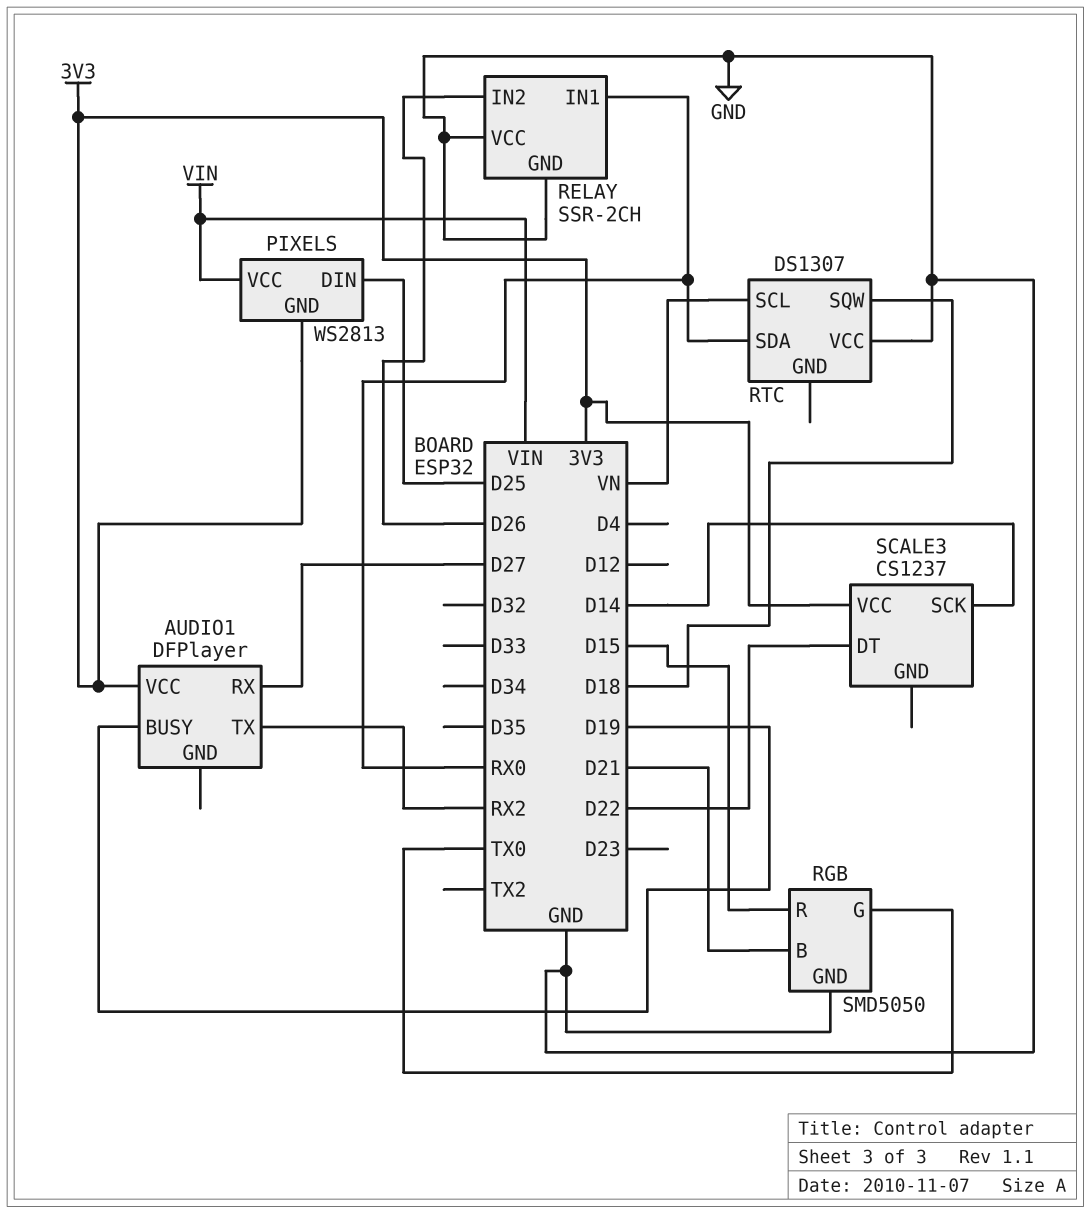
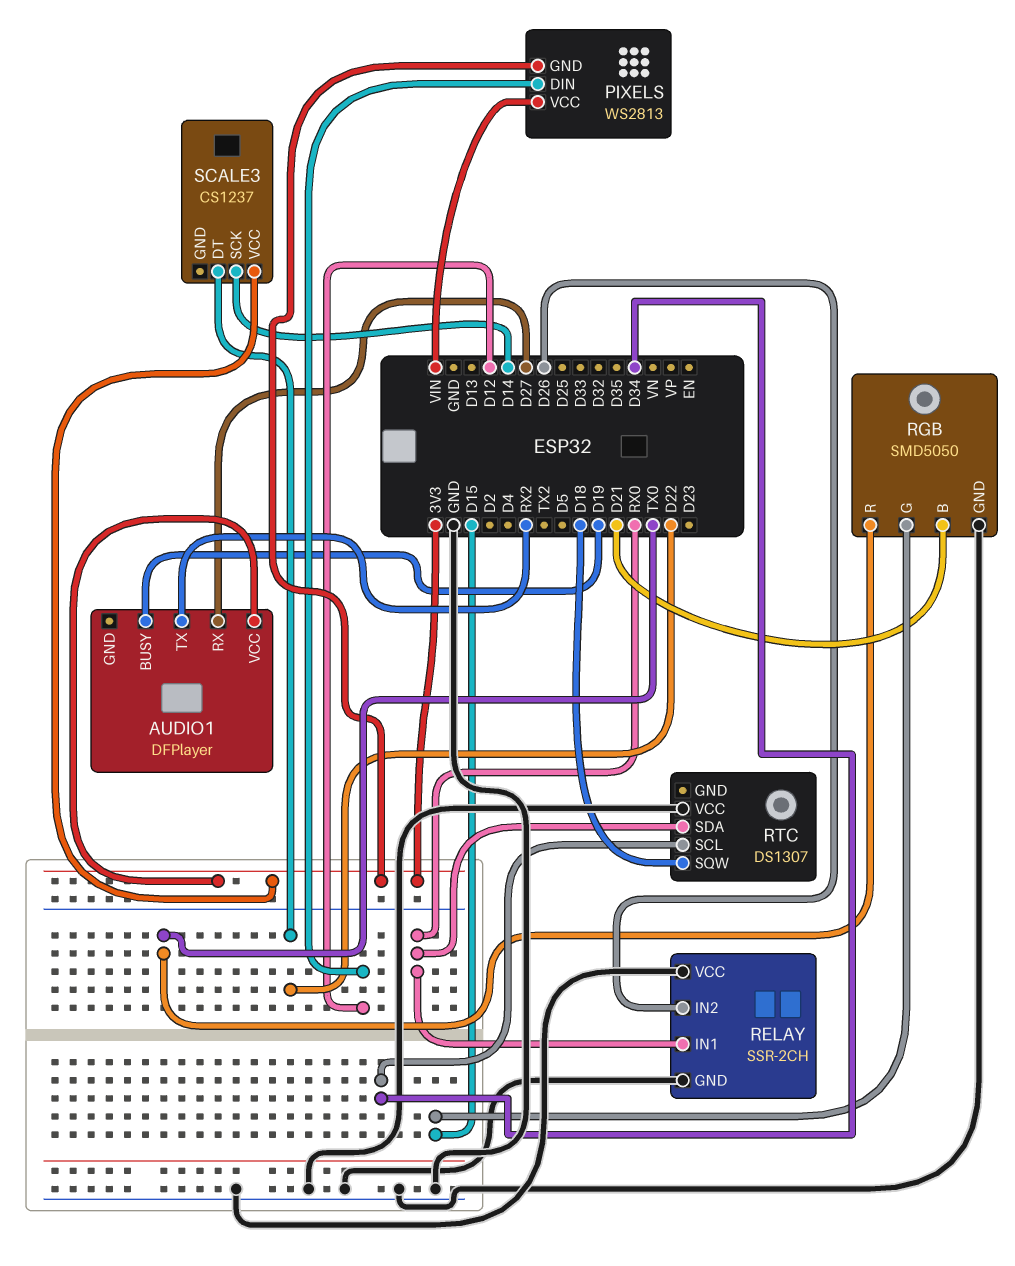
PIXELS pin DIN: D25 -> D12
RGB pin G: TX0 -> D15
RGB pin R: D15 -> TX0
RTC pin SCL: VN -> D34

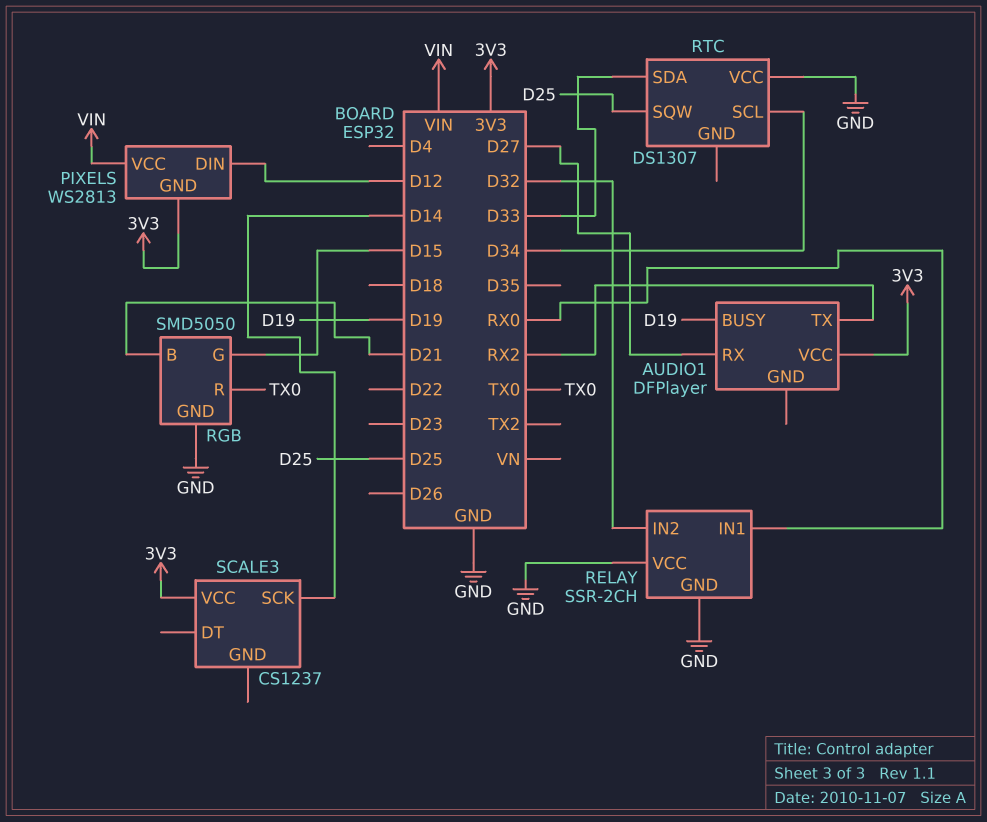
RELAY pin IN2: D26 -> D32
RTC pin SDA: RX0 -> D33
RTC pin SQW: D18 -> D25
SCALE3 pin DT: D22 -> none

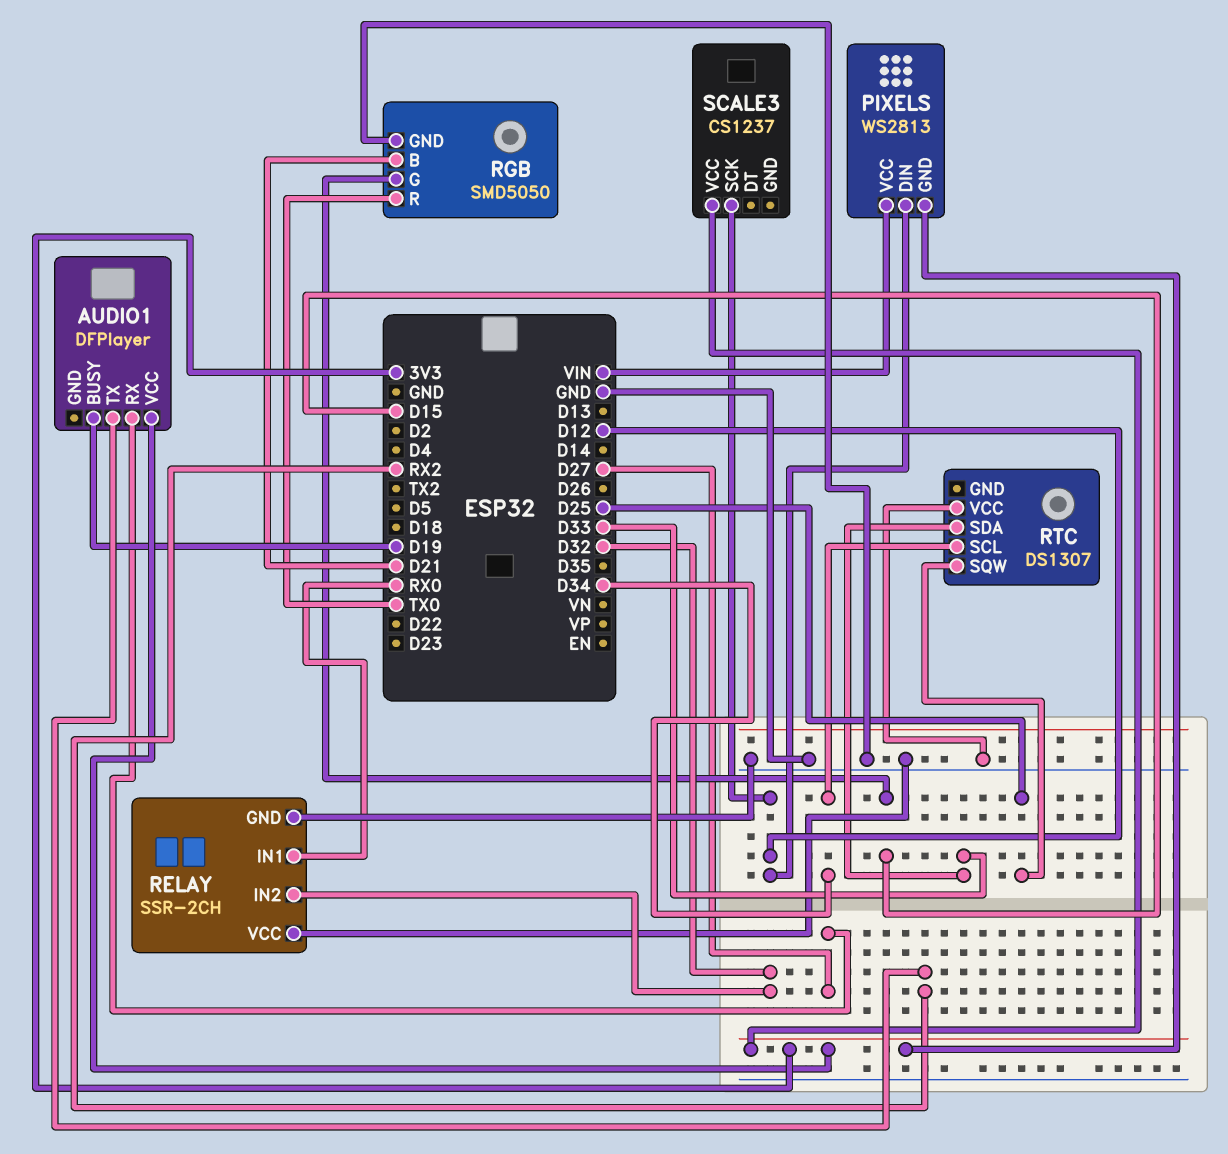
SCALE3 pin SCK: D14 -> D12

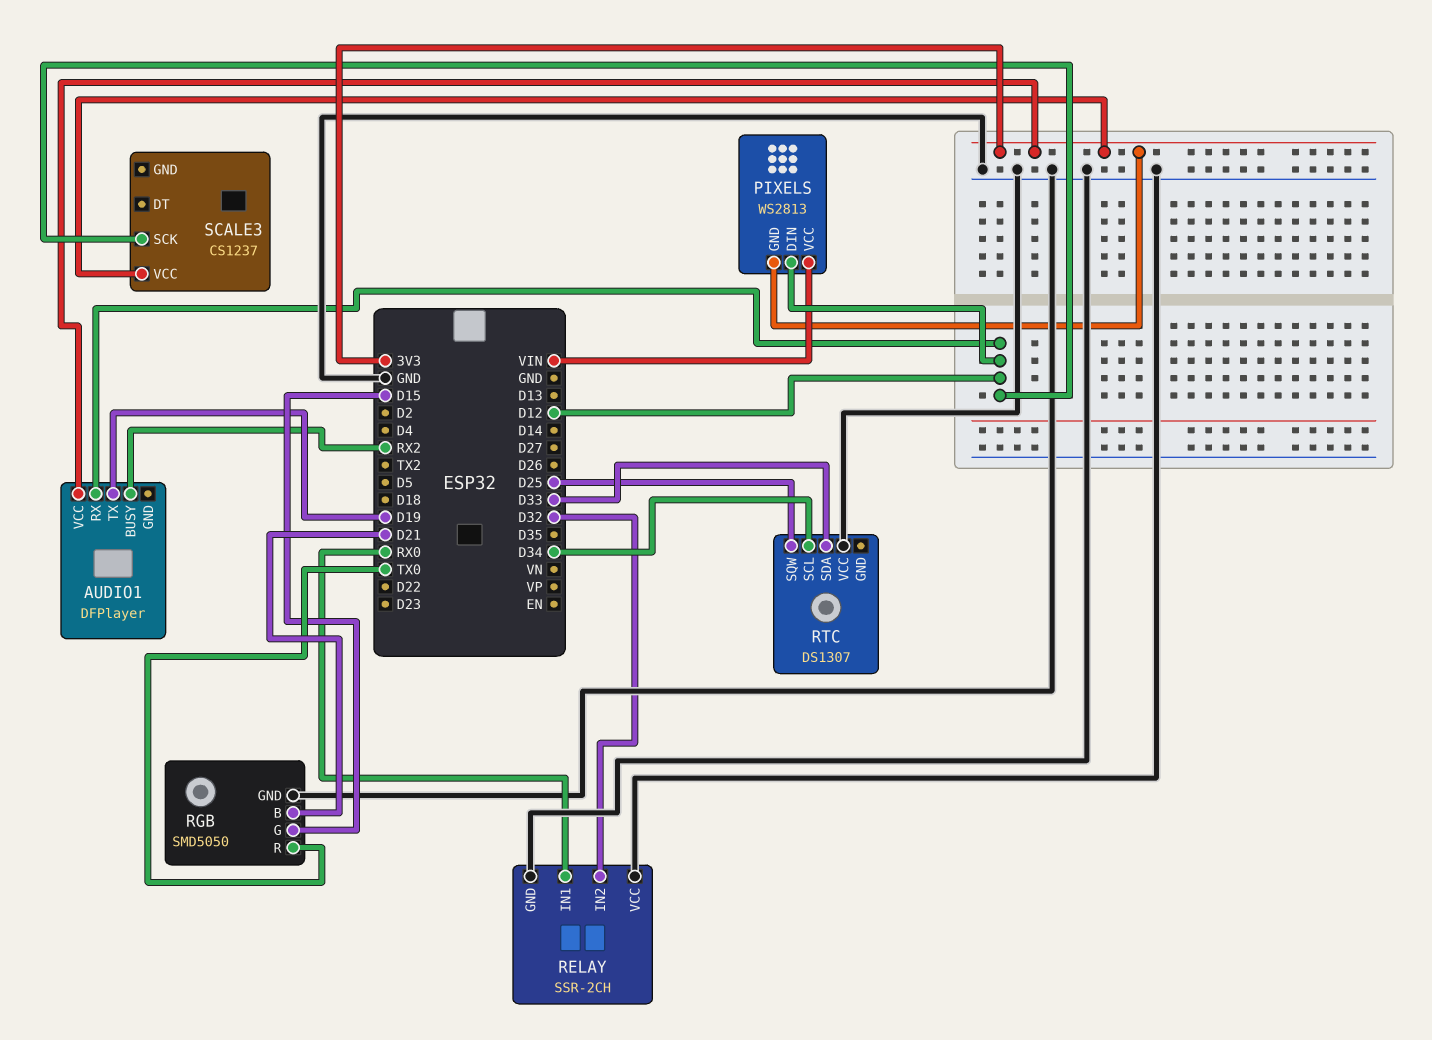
AUDIO1 pin BUSY: D19 -> RX2
AUDIO1 pin RX: D27 -> D12
AUDIO1 pin TX: RX2 -> D19

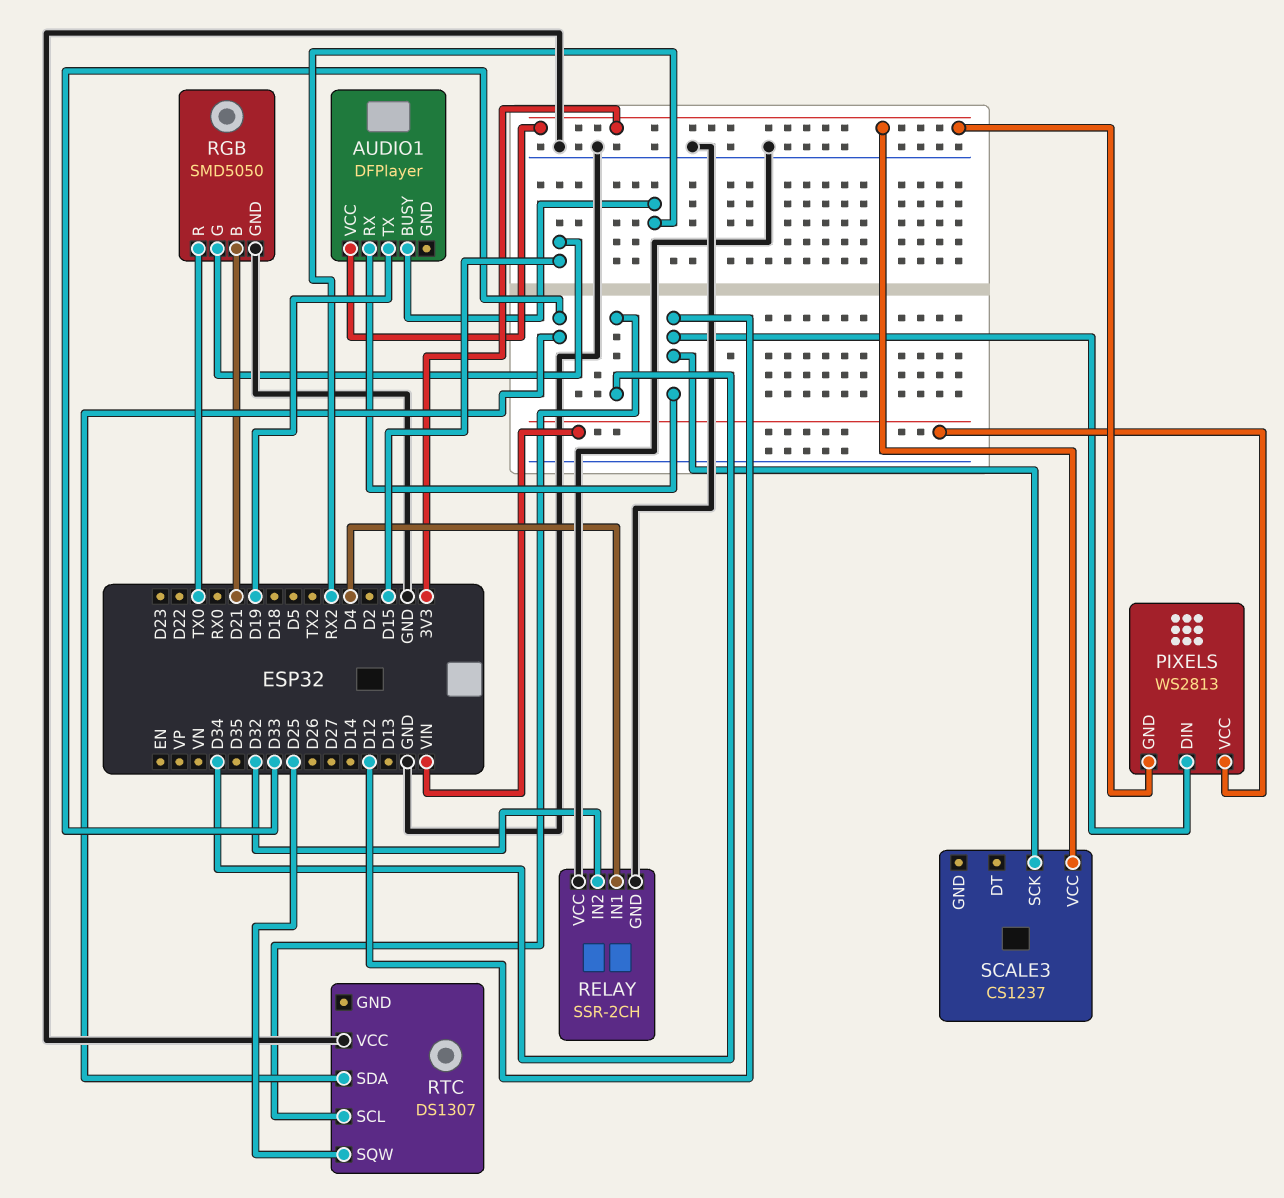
RELAY pin IN1: RX0 -> D4

